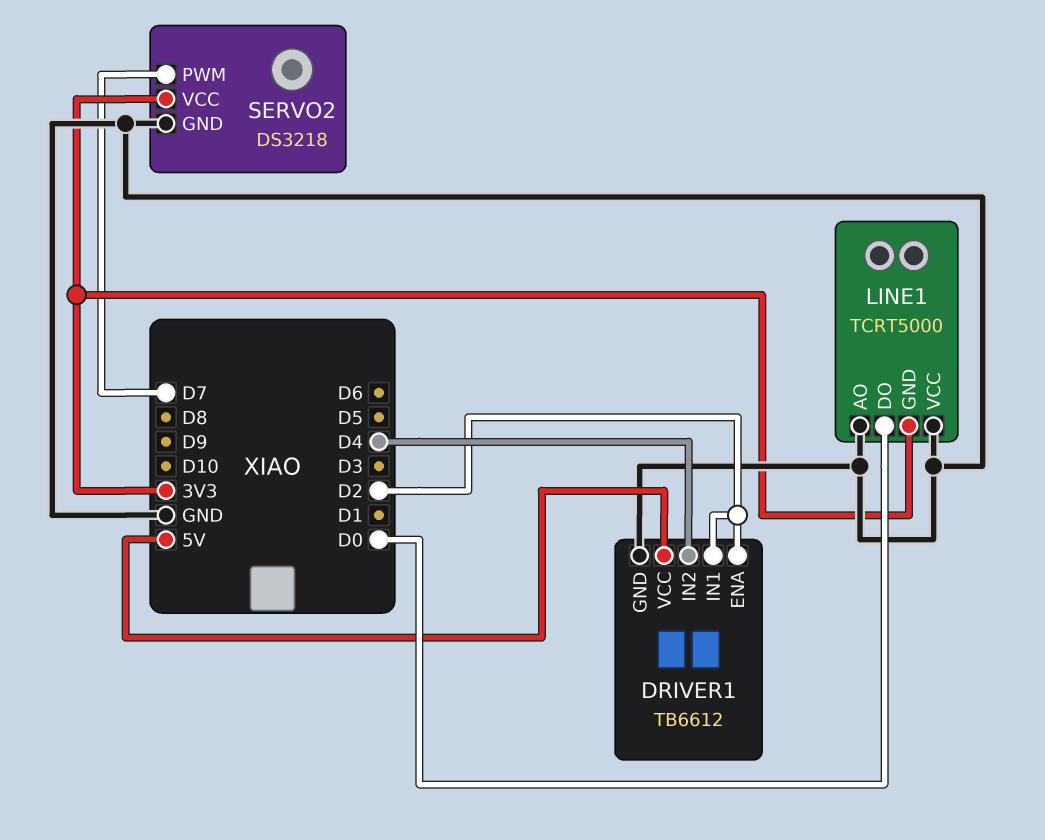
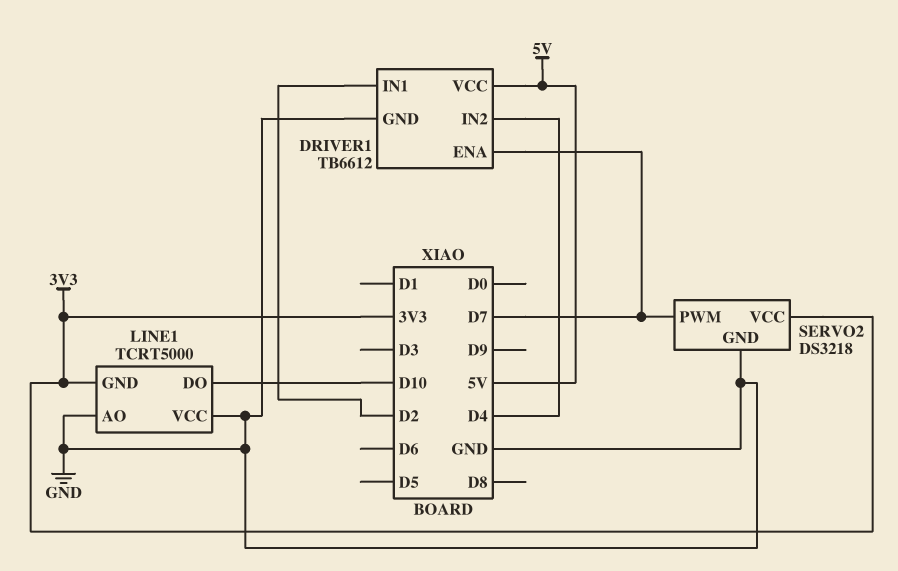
DRIVER1 pin ENA: D2 -> D7
LINE1 pin DO: D0 -> D10

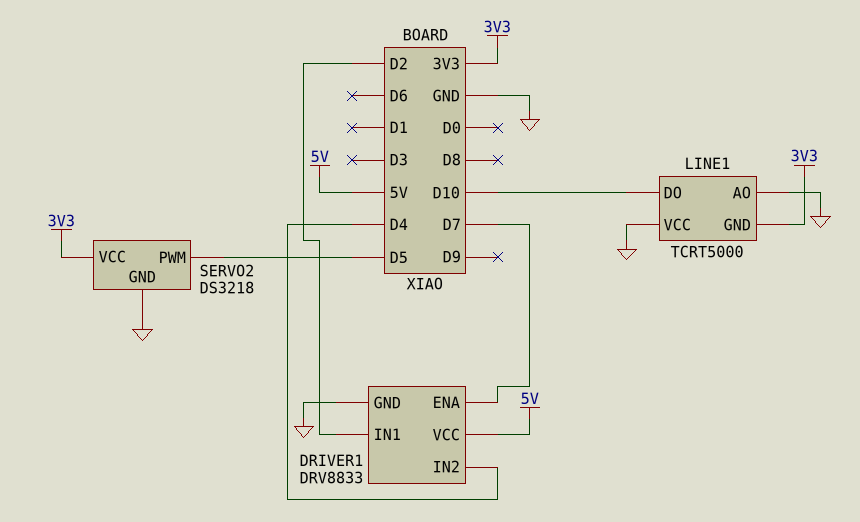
DRIVER1: TB6612 -> DRV8833
SERVO2 pin PWM: D7 -> D5

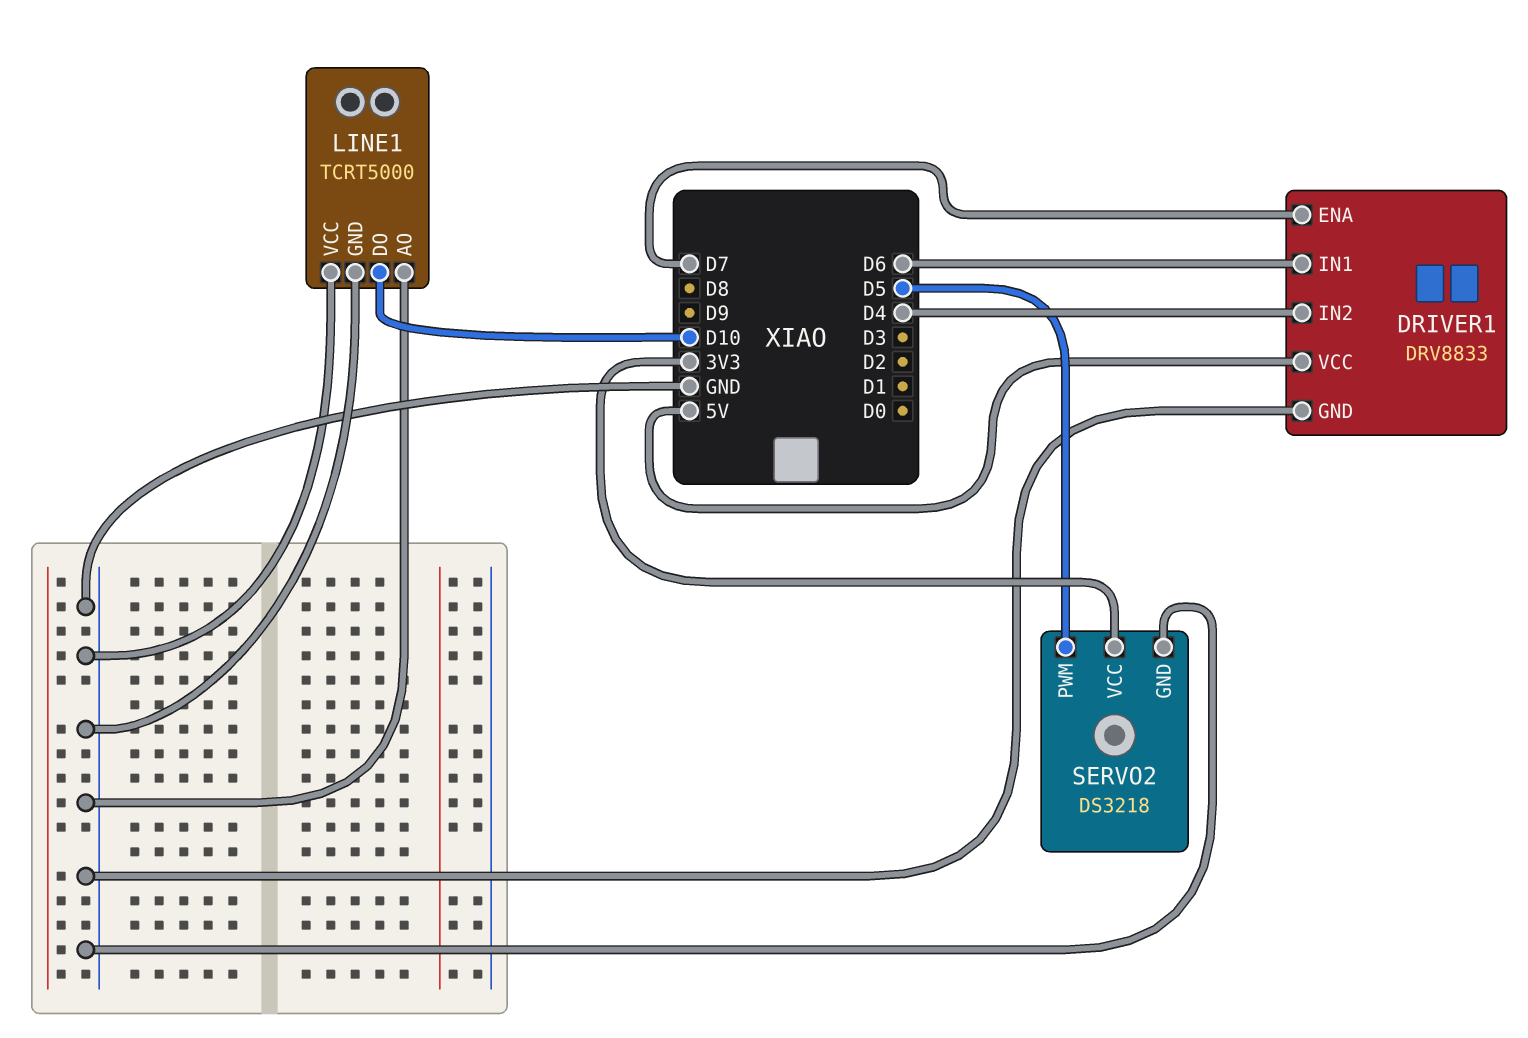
DRIVER1 pin IN1: D2 -> D6
LINE1 pin GND: 3V3 -> GND

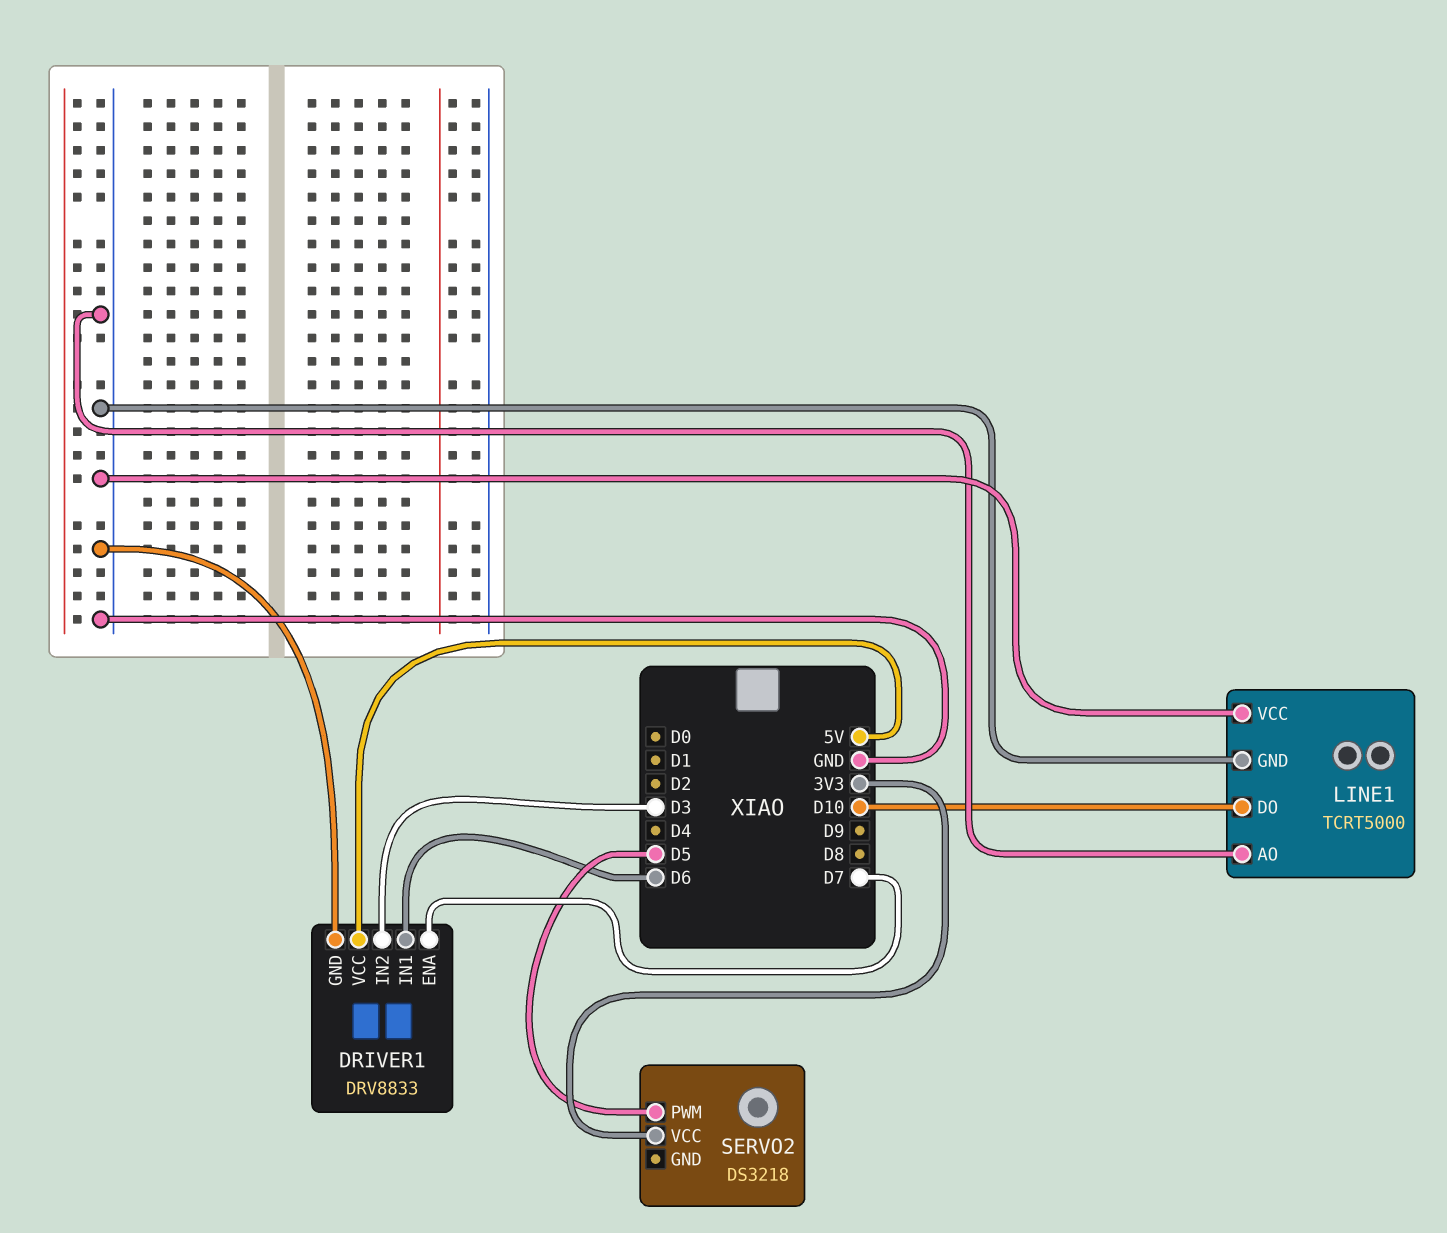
DRIVER1 pin IN2: D4 -> D3
SERVO2 pin GND: GND -> none

